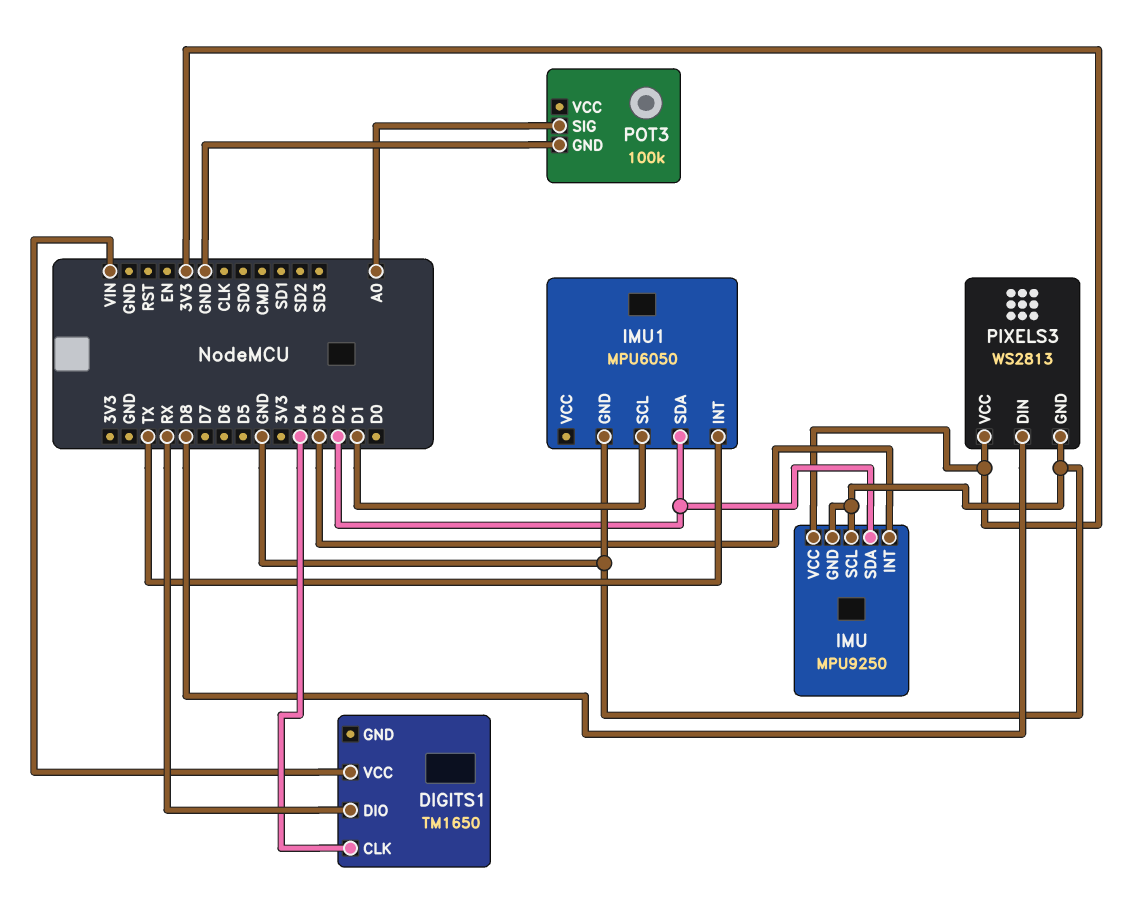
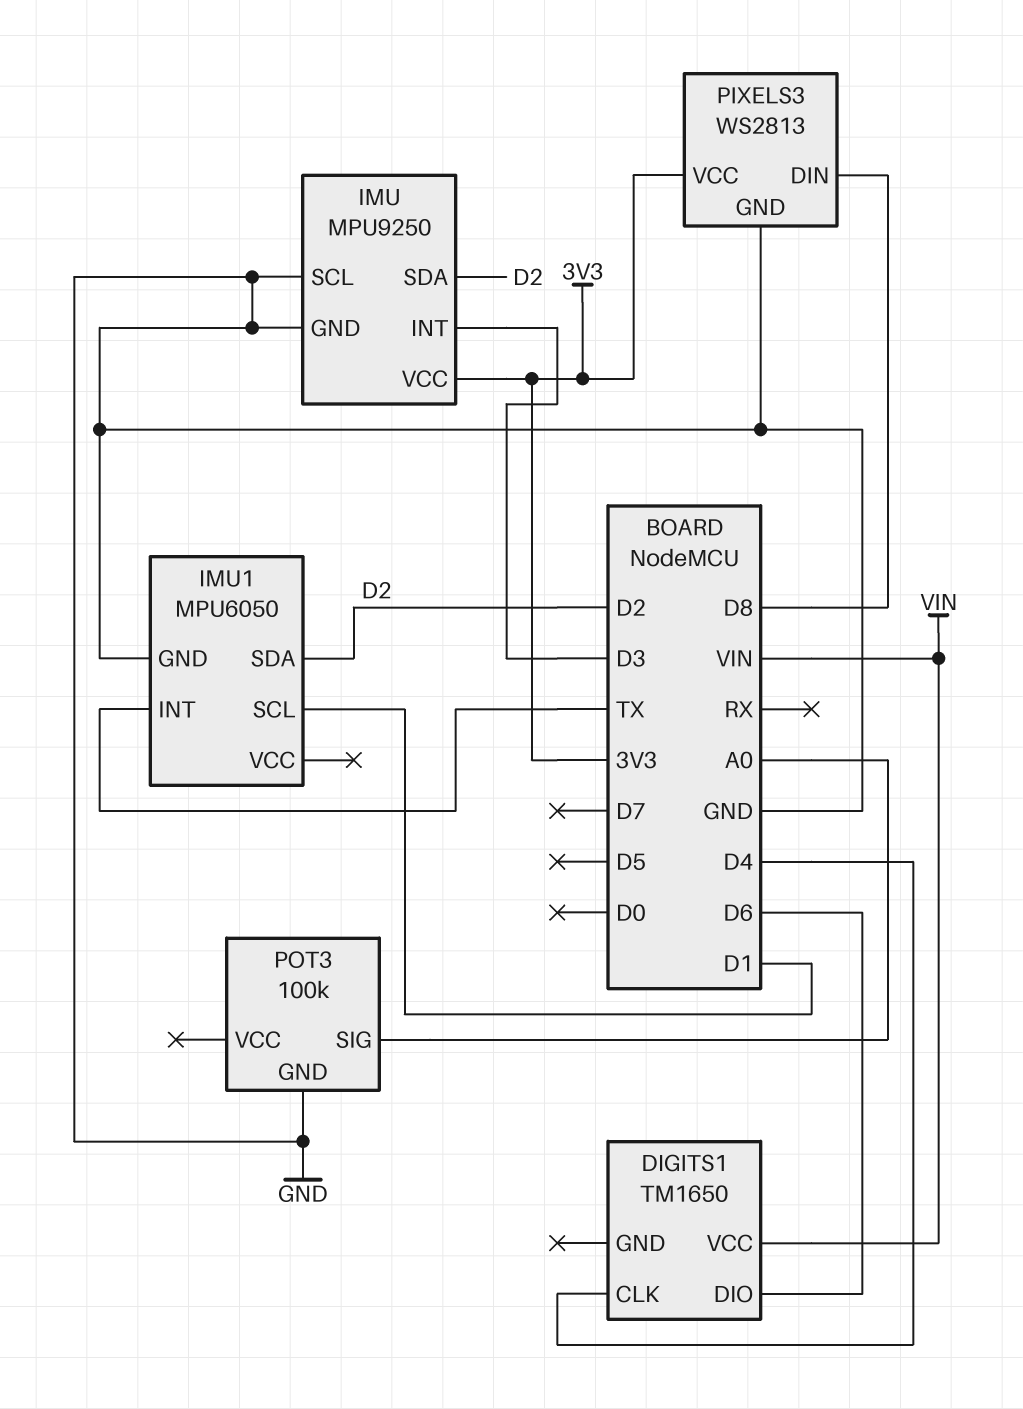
DIGITS1 pin DIO: RX -> D6

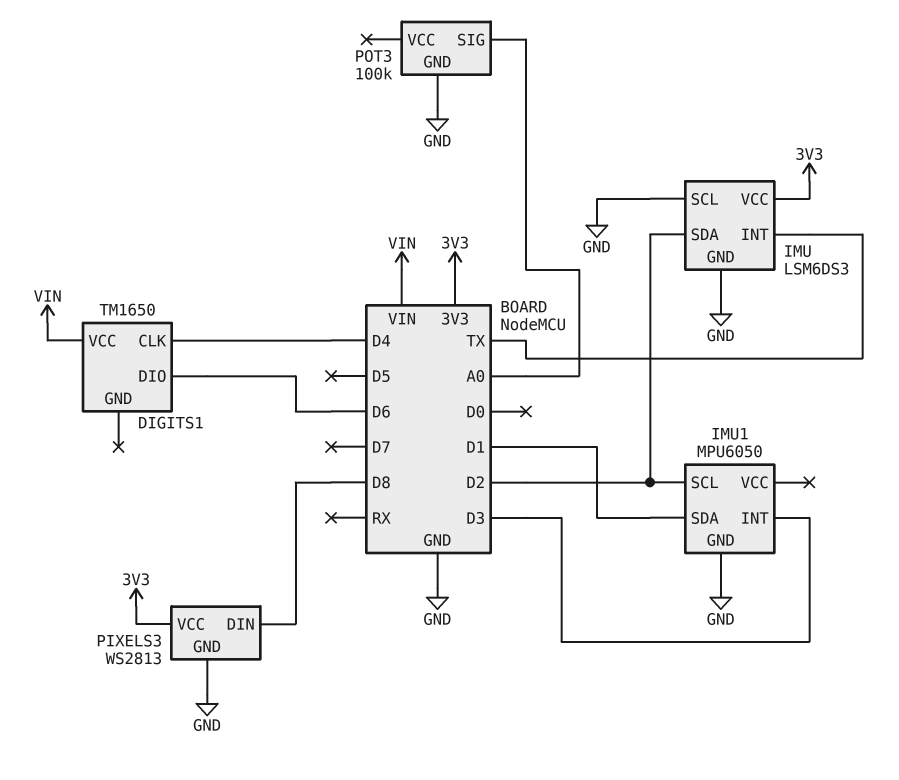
IMU: MPU9250 -> LSM6DS3
IMU pin INT: D3 -> TX
IMU1 pin INT: TX -> D3
IMU1 pin SCL: D1 -> D2
IMU1 pin SDA: D2 -> D1

